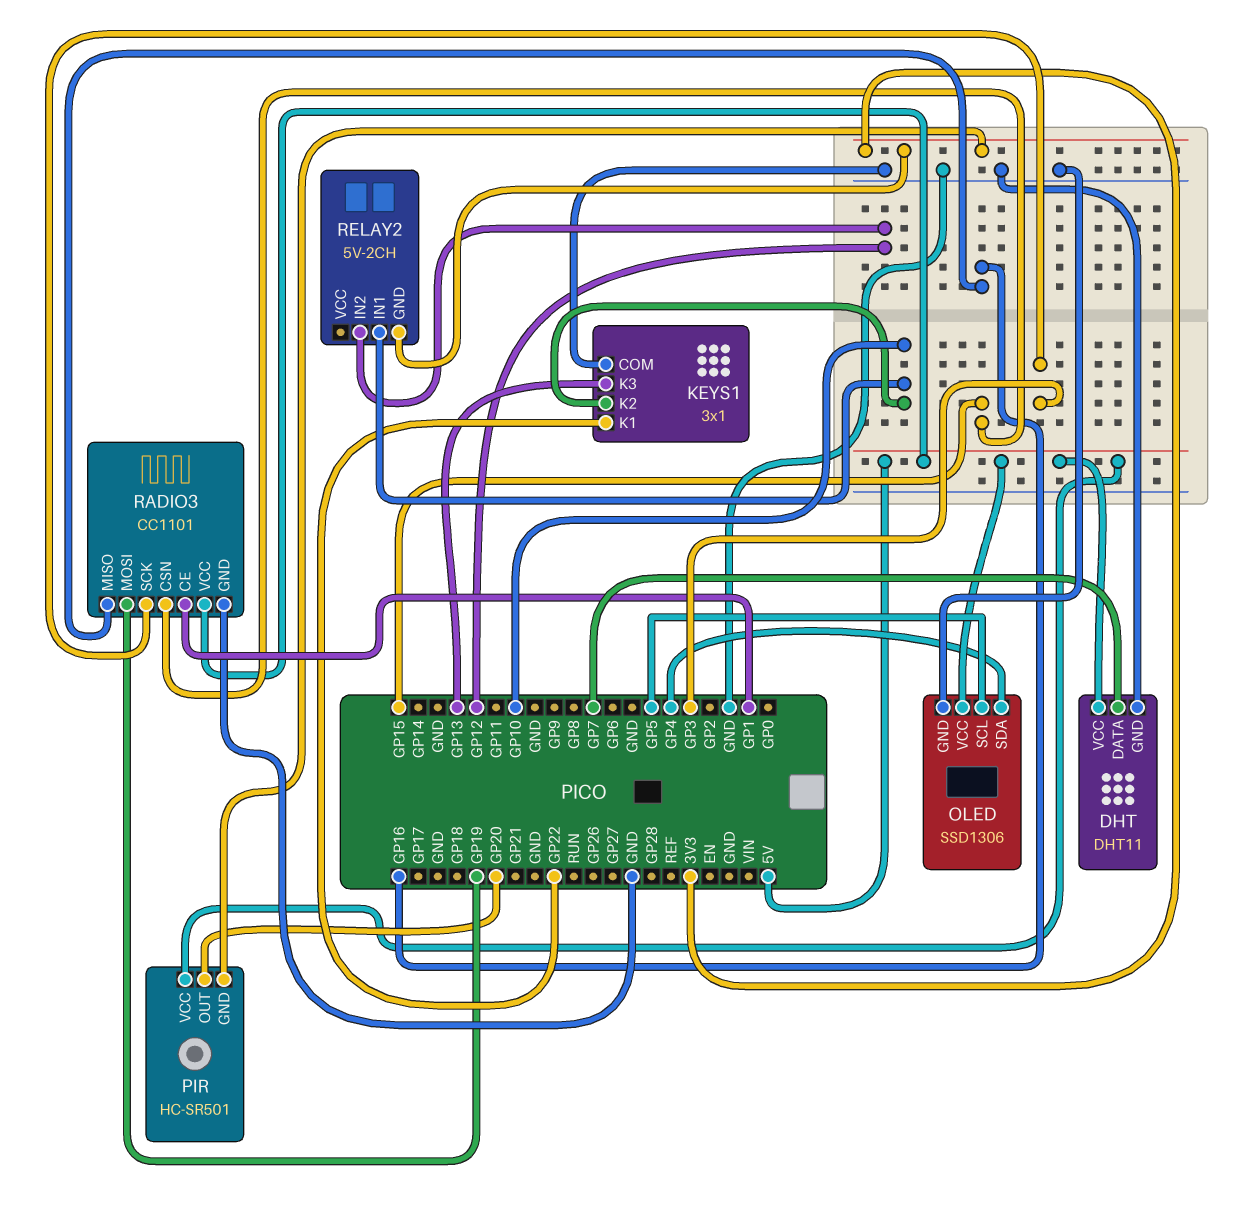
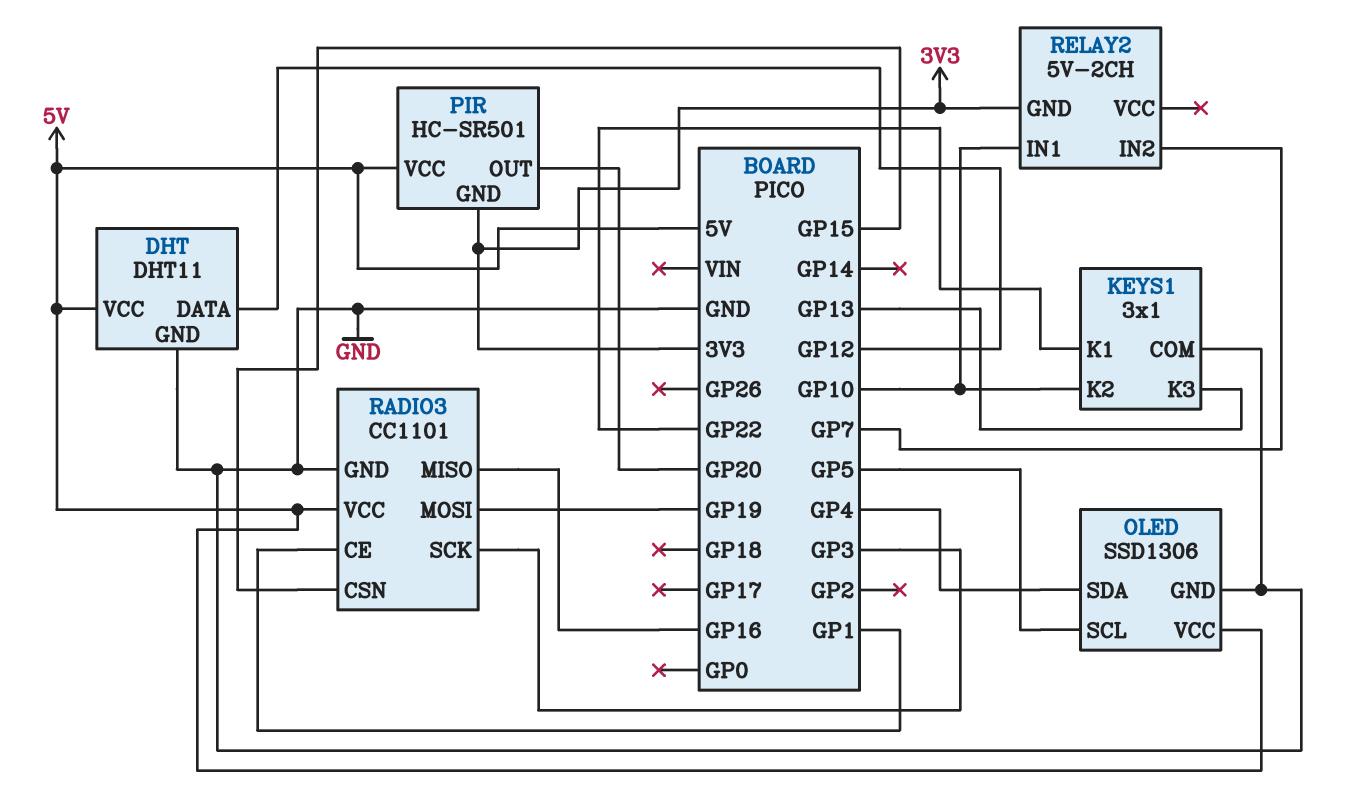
DHT pin DATA: GP7 -> GP12
RELAY2 pin IN2: GP12 -> GP7

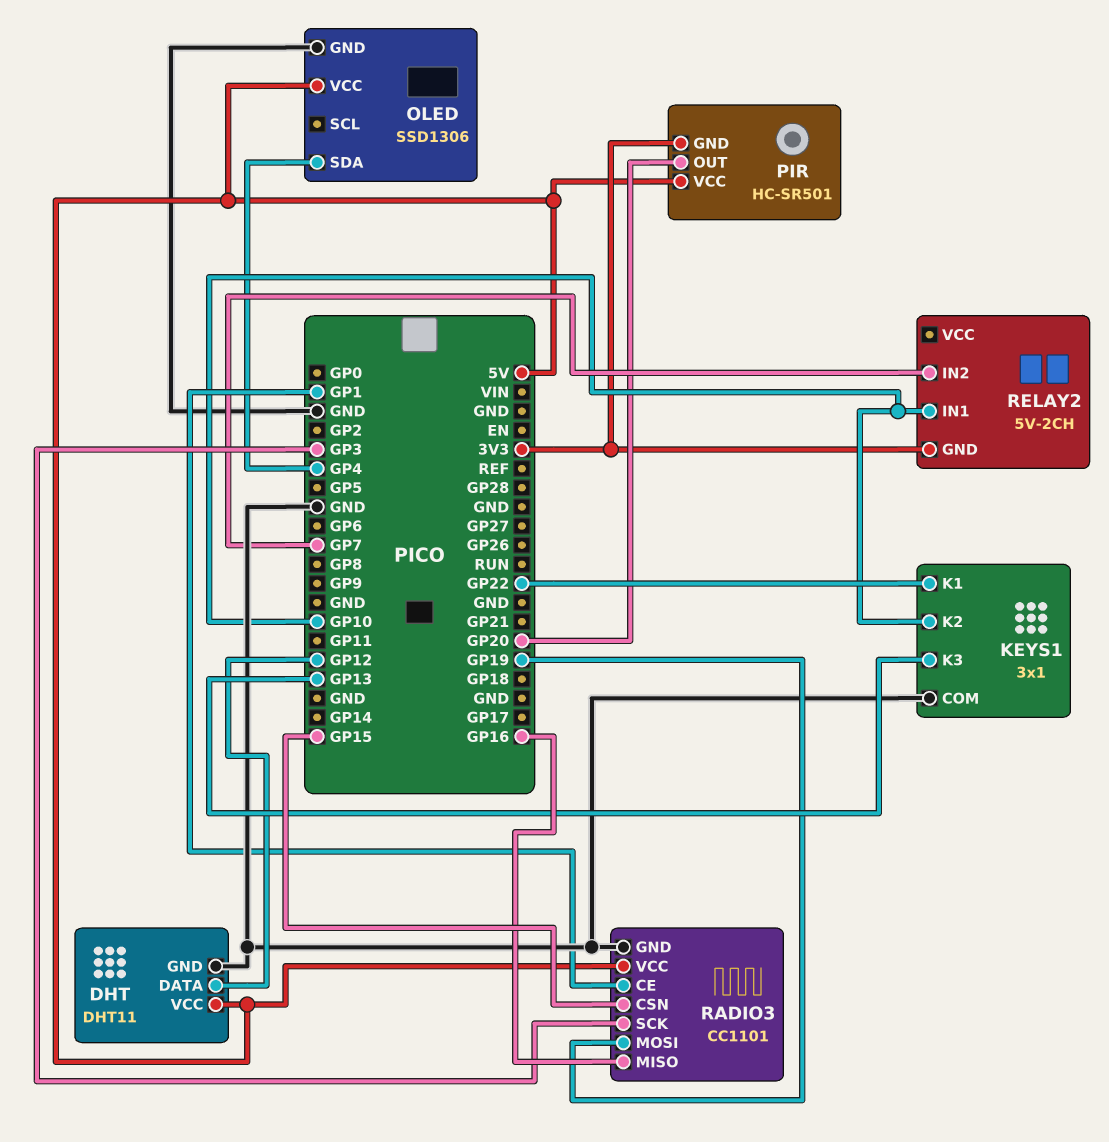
OLED pin SCL: GP5 -> none

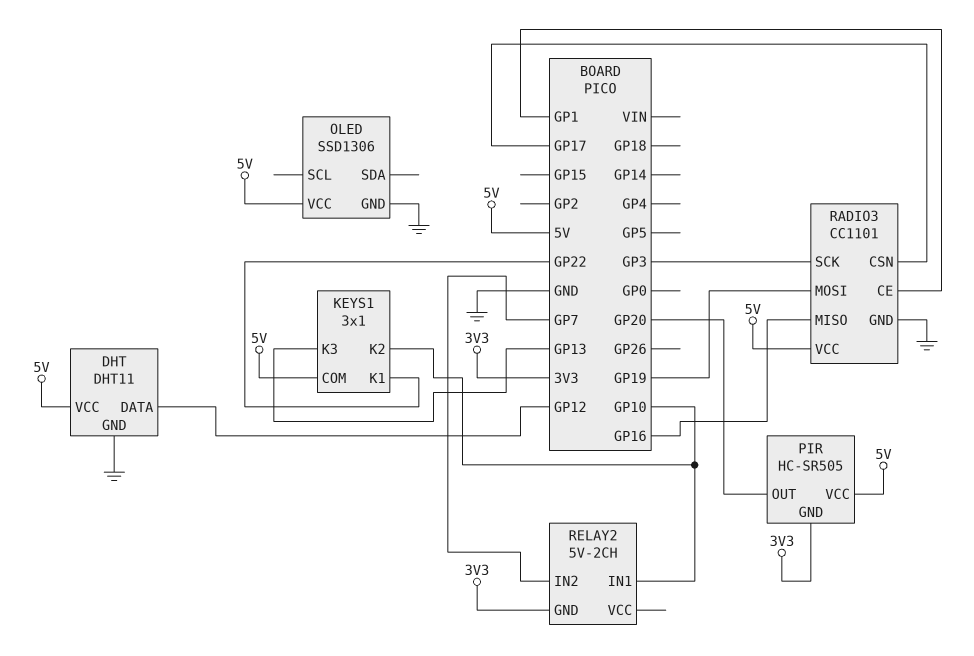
KEYS1 pin COM: GND -> 5V
OLED pin SDA: GP4 -> none
PIR: HC-SR501 -> HC-SR505
RADIO3 pin CSN: GP15 -> GP17

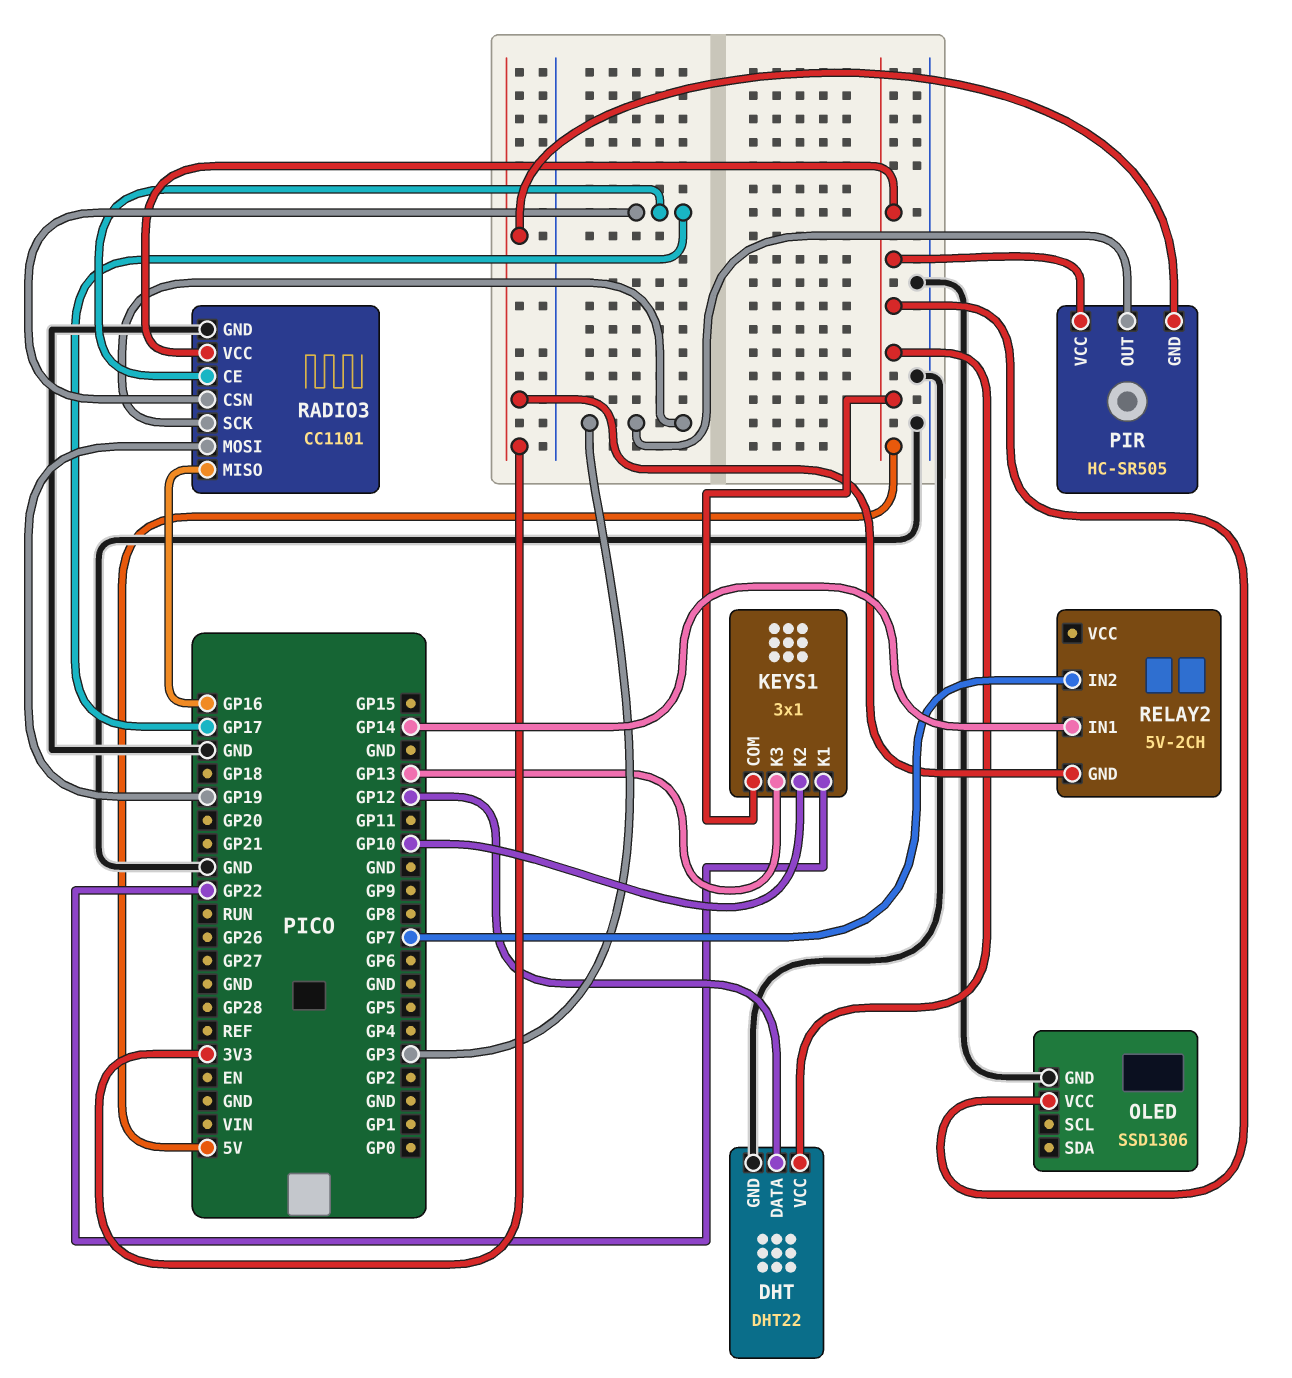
DHT: DHT11 -> DHT22
PIR pin OUT: GP20 -> GP3
RADIO3 pin CE: GP1 -> GP17
RELAY2 pin IN1: GP10 -> GP14

